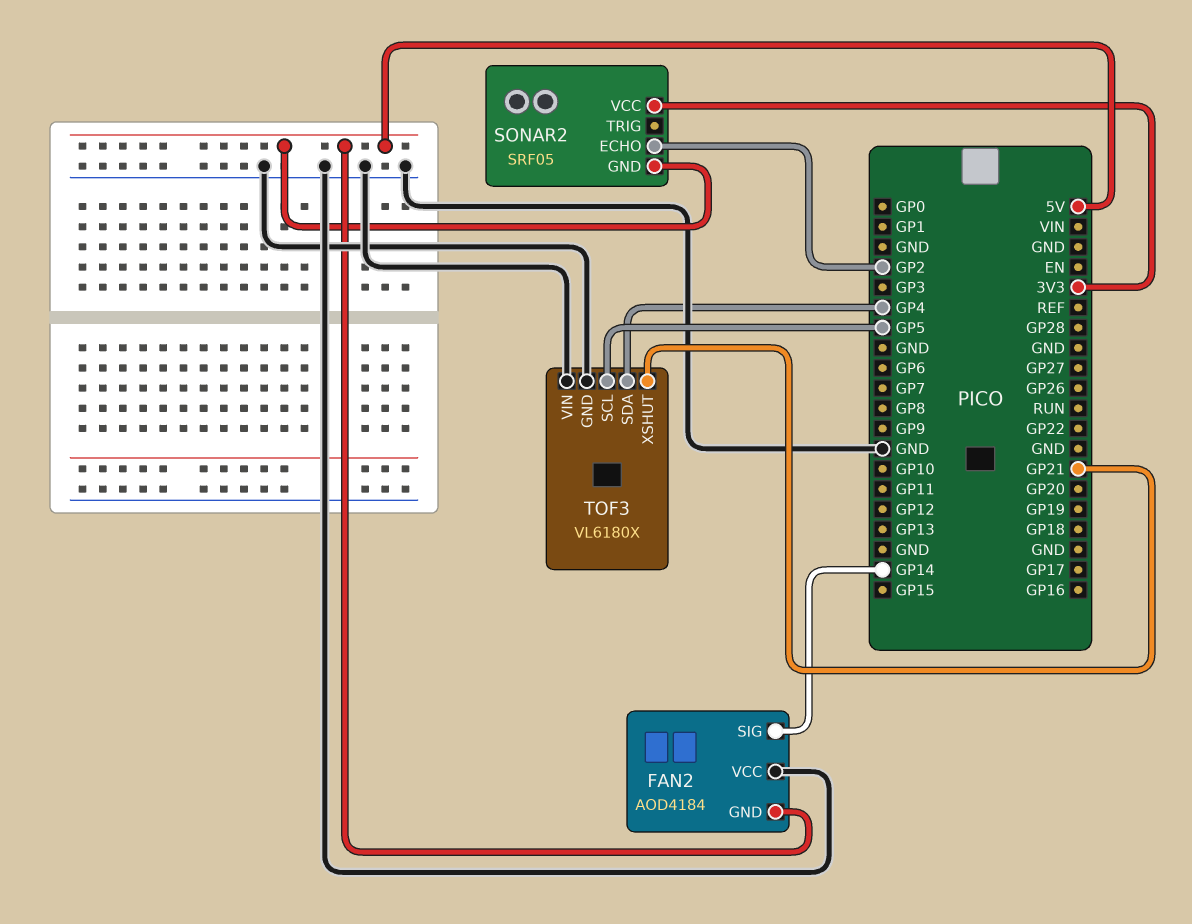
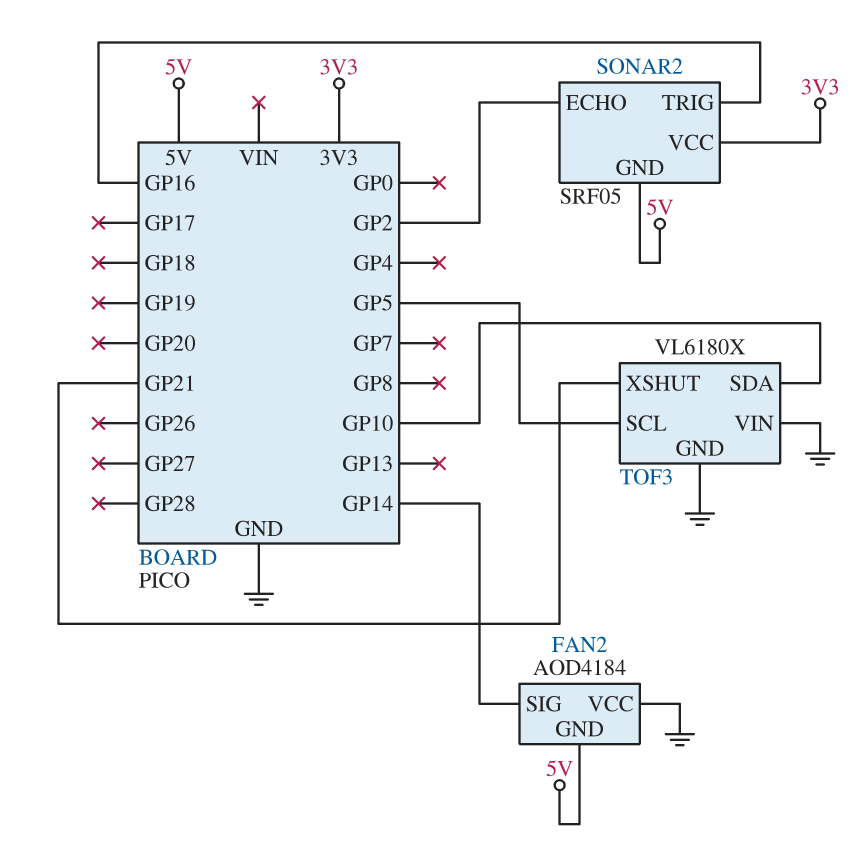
SONAR2 pin TRIG: none -> GP16
TOF3 pin SDA: GP4 -> GP10

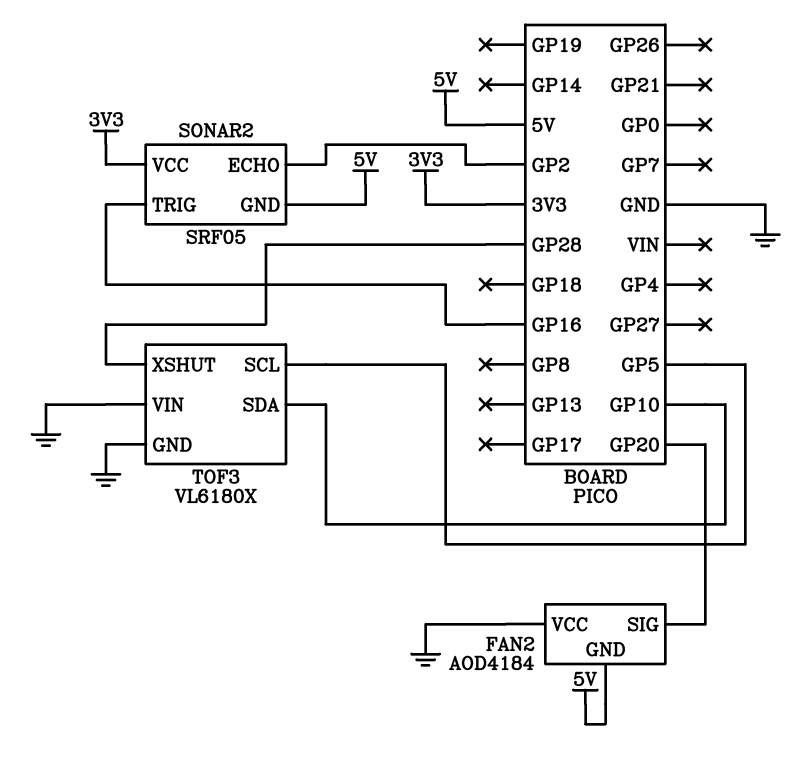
FAN2 pin SIG: GP14 -> GP20
TOF3 pin XSHUT: GP21 -> GP28

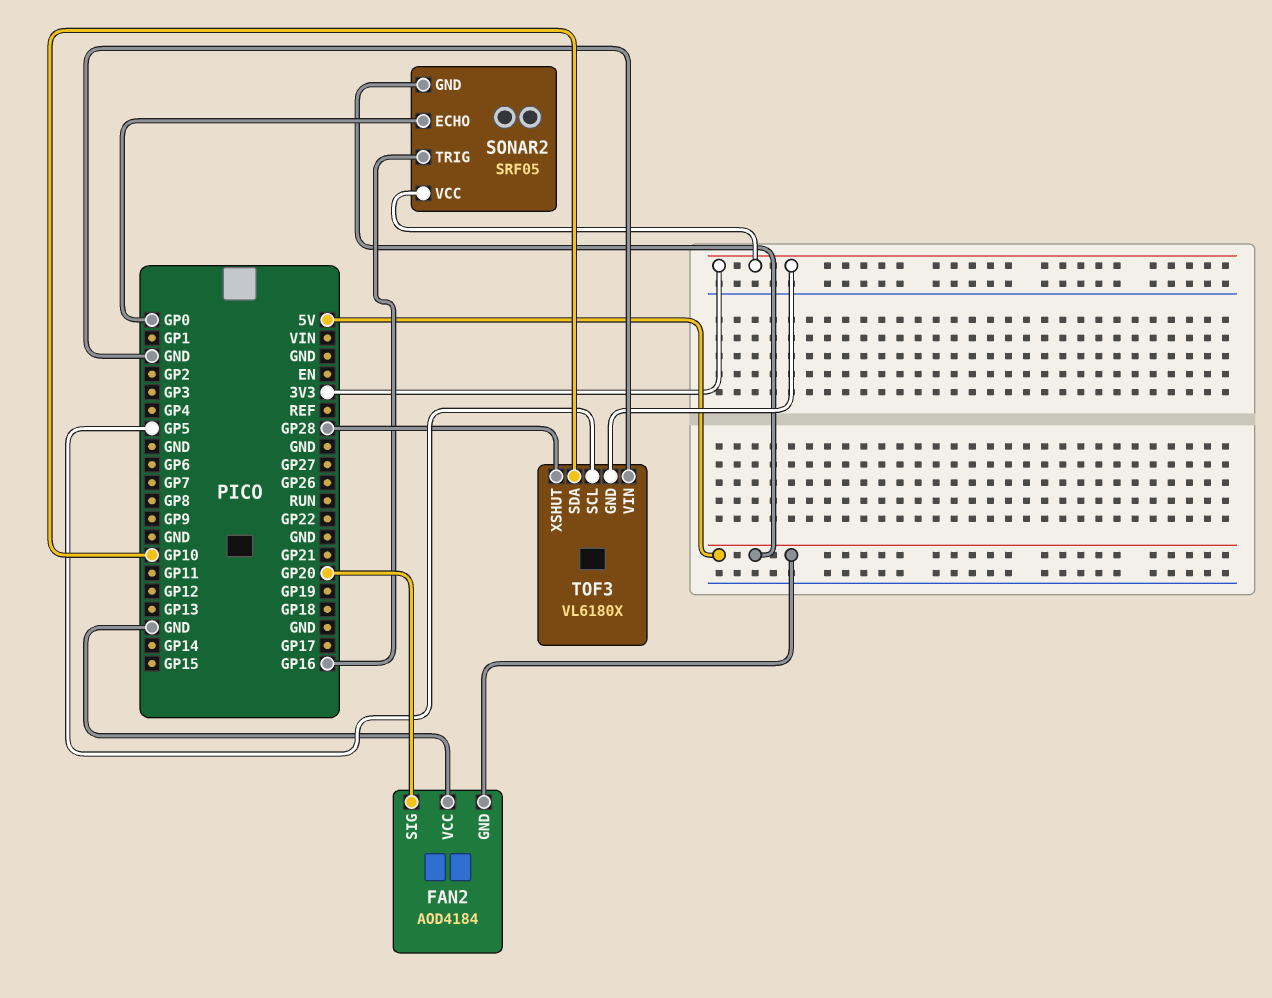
SONAR2 pin ECHO: GP2 -> GP0
TOF3 pin GND: GND -> 3V3

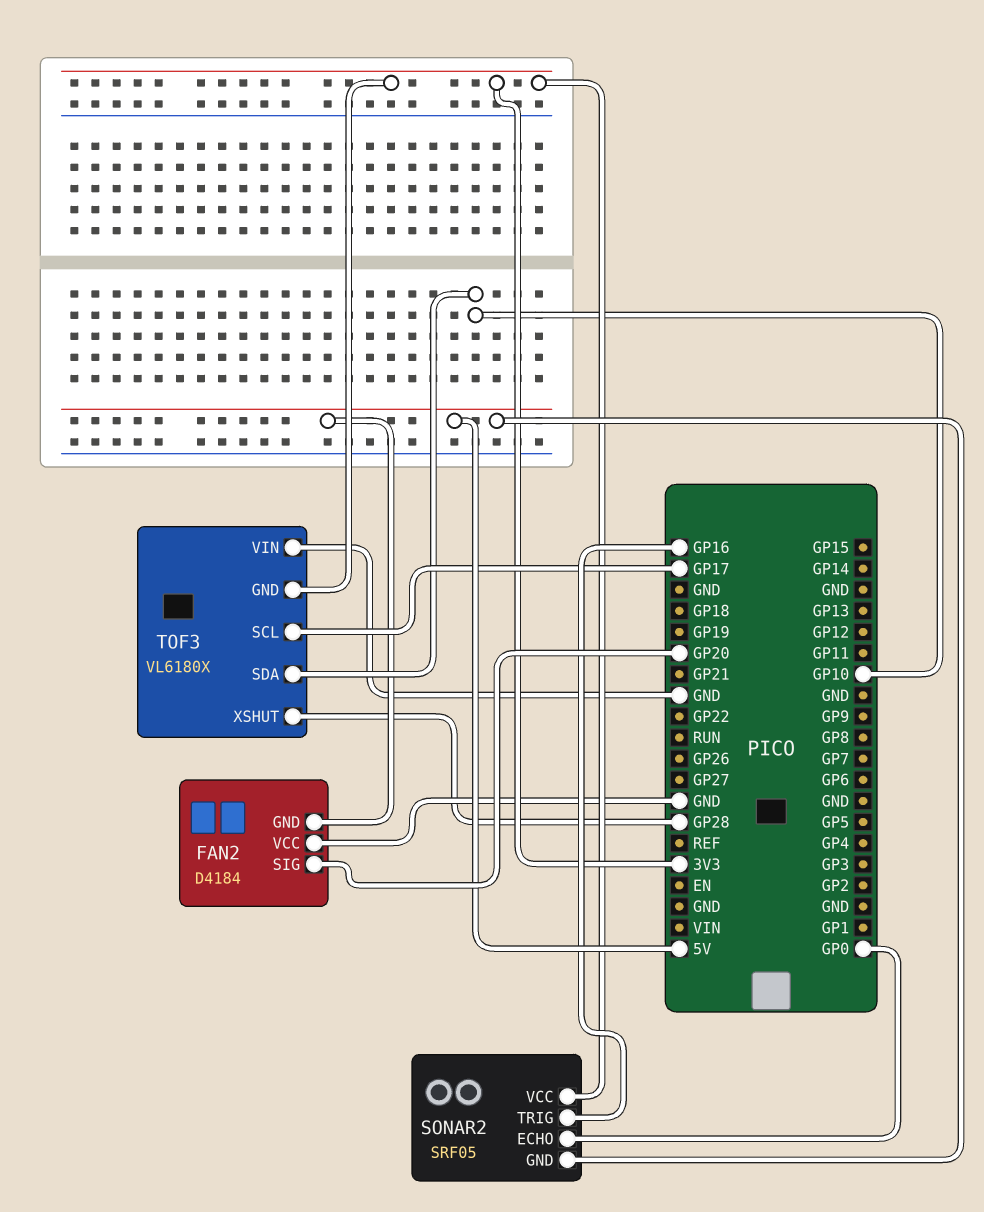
FAN2: AOD4184 -> D4184
TOF3 pin SCL: GP5 -> GP17

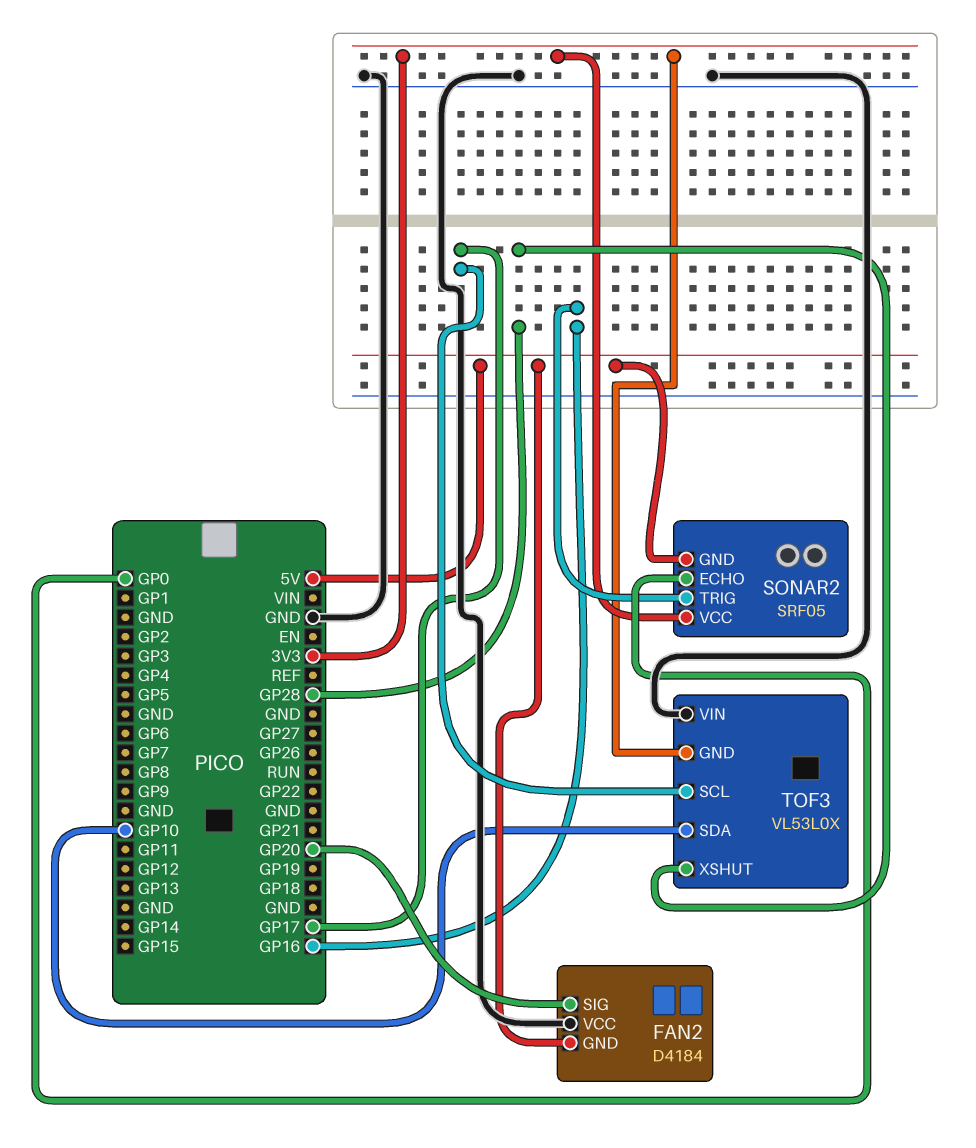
TOF3: VL6180X -> VL53L0X

